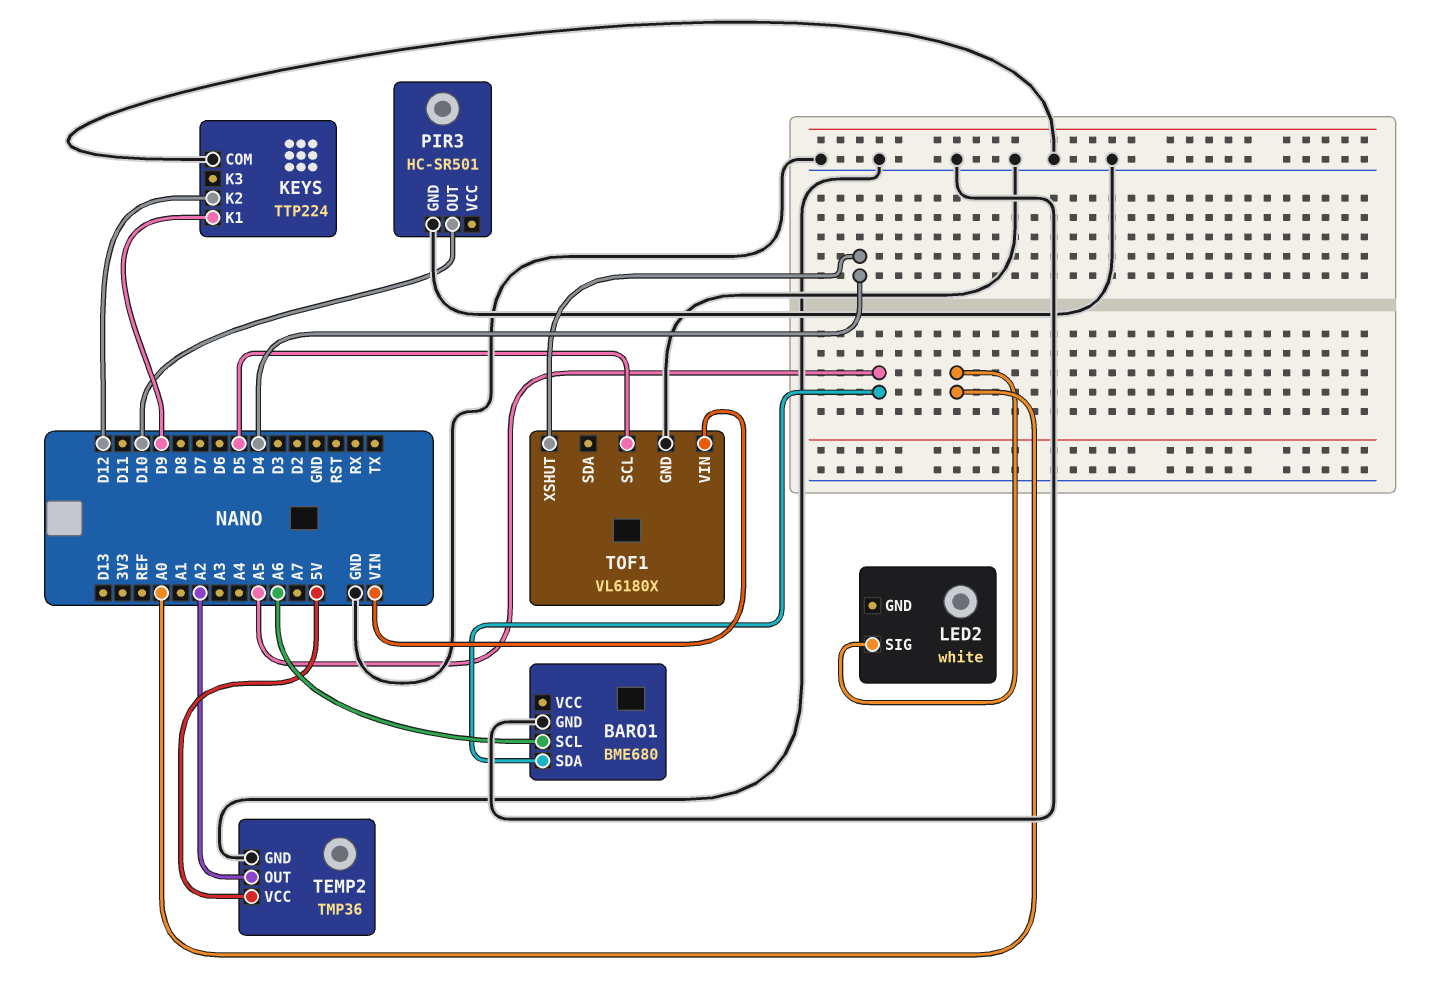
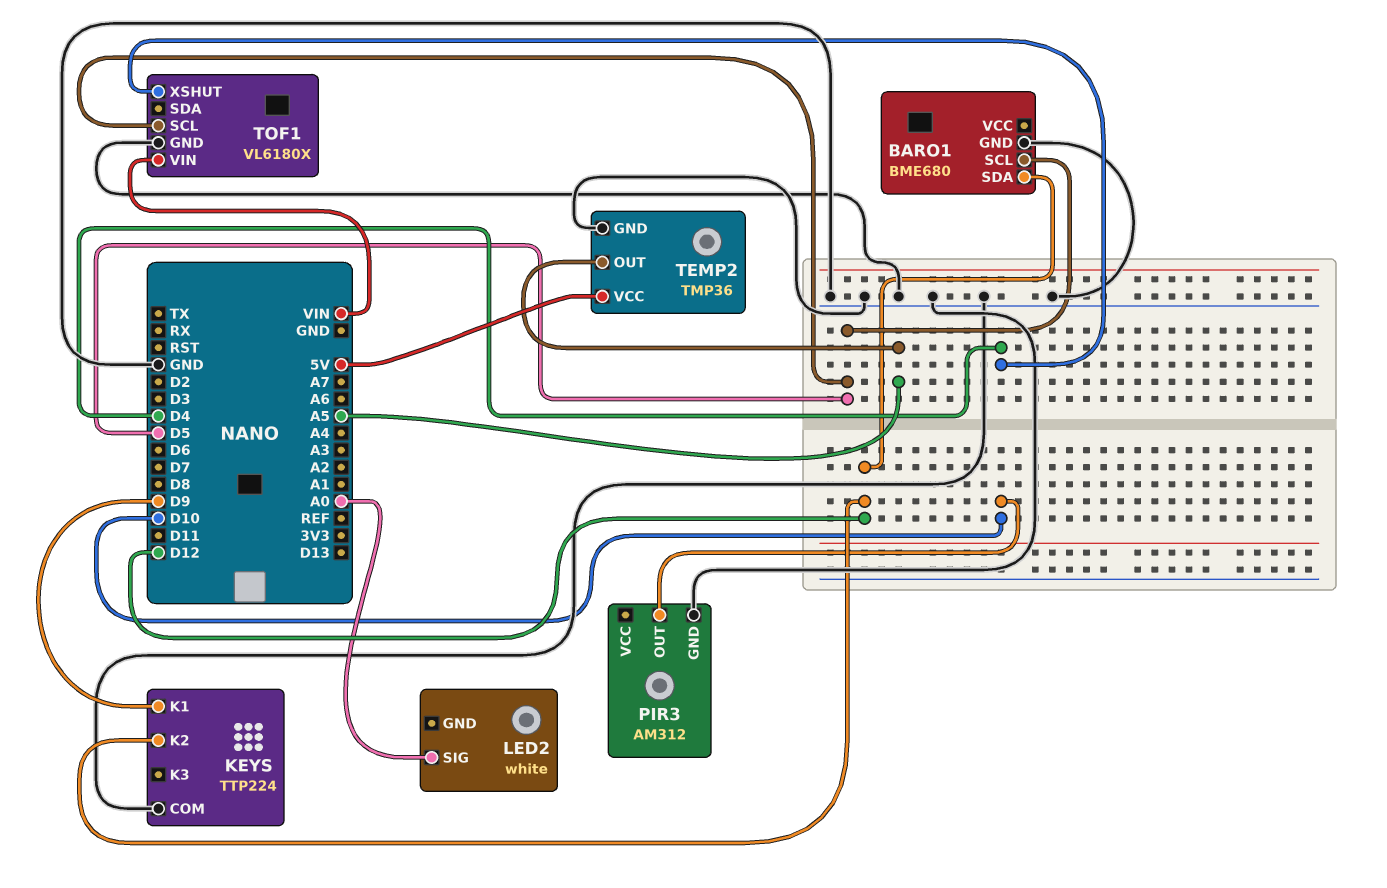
BARO1 pin SCL: A6 -> D5
BARO1 pin SDA: A5 -> D12
PIR3: HC-SR501 -> AM312
TEMP2 pin OUT: A2 -> A5

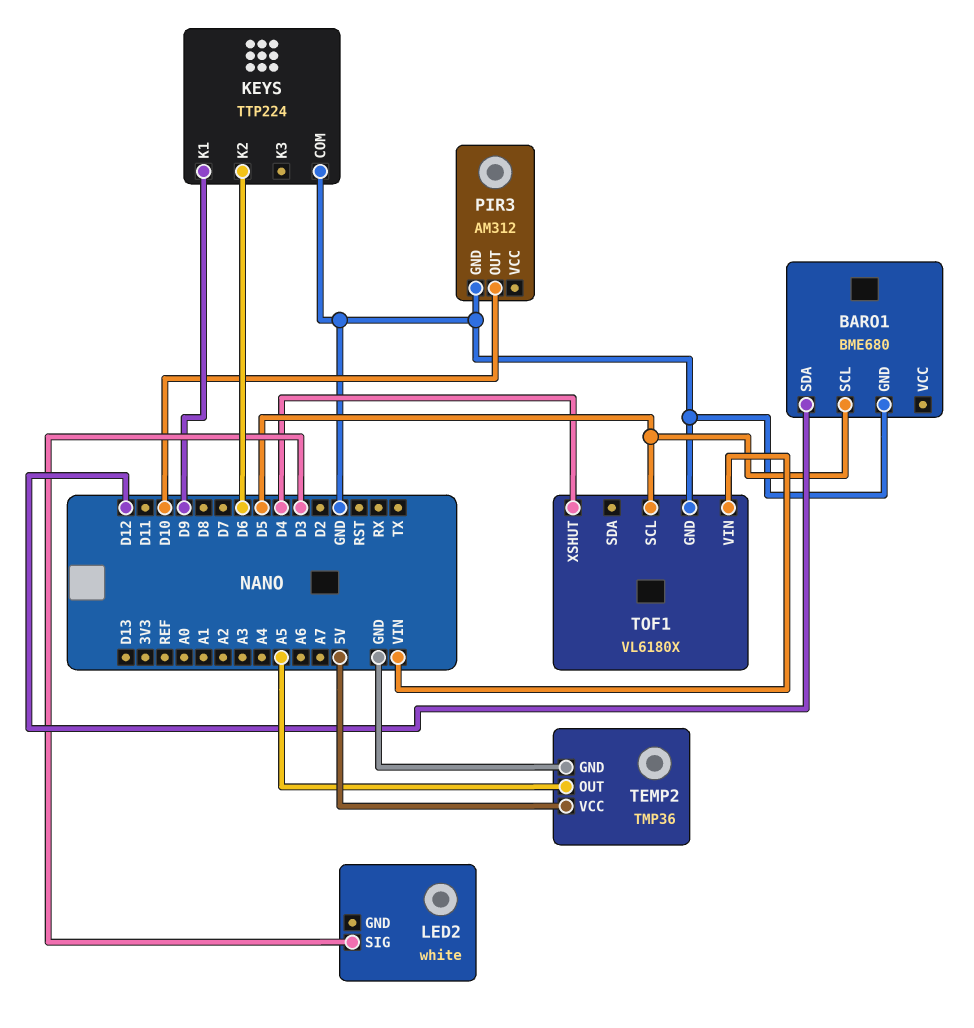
KEYS pin K2: D12 -> D6
LED2 pin SIG: A0 -> D3

